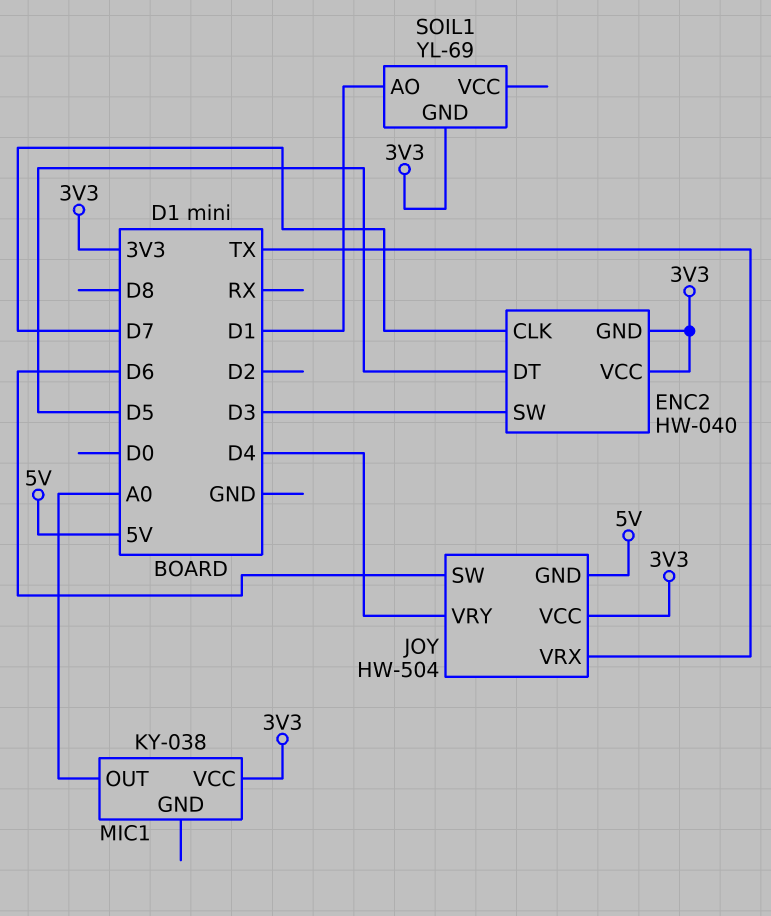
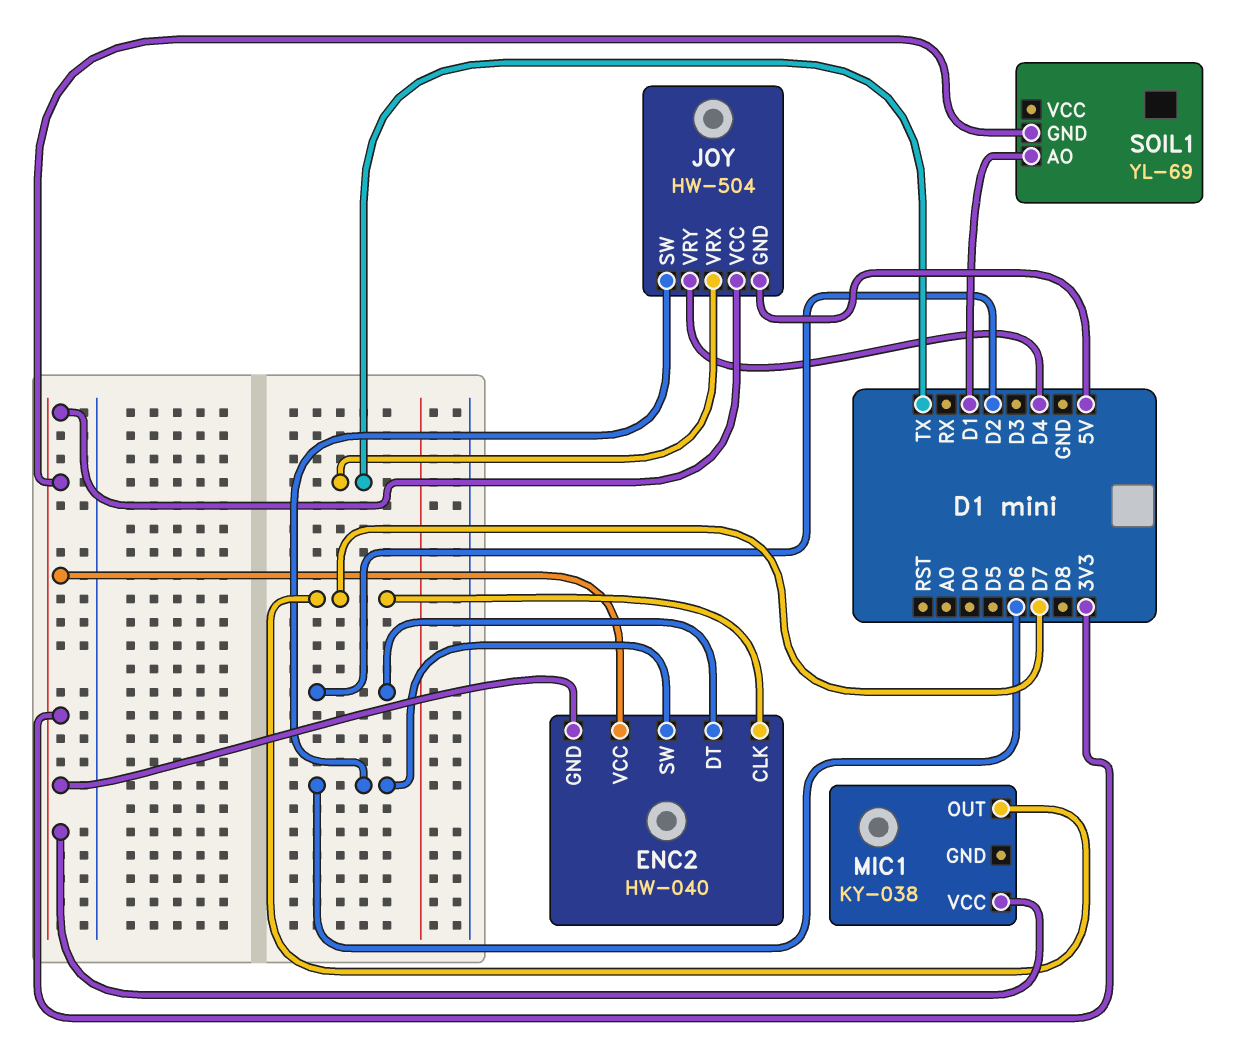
ENC2 pin DT: D5 -> D2
ENC2 pin SW: D3 -> D6
MIC1 pin OUT: A0 -> D7

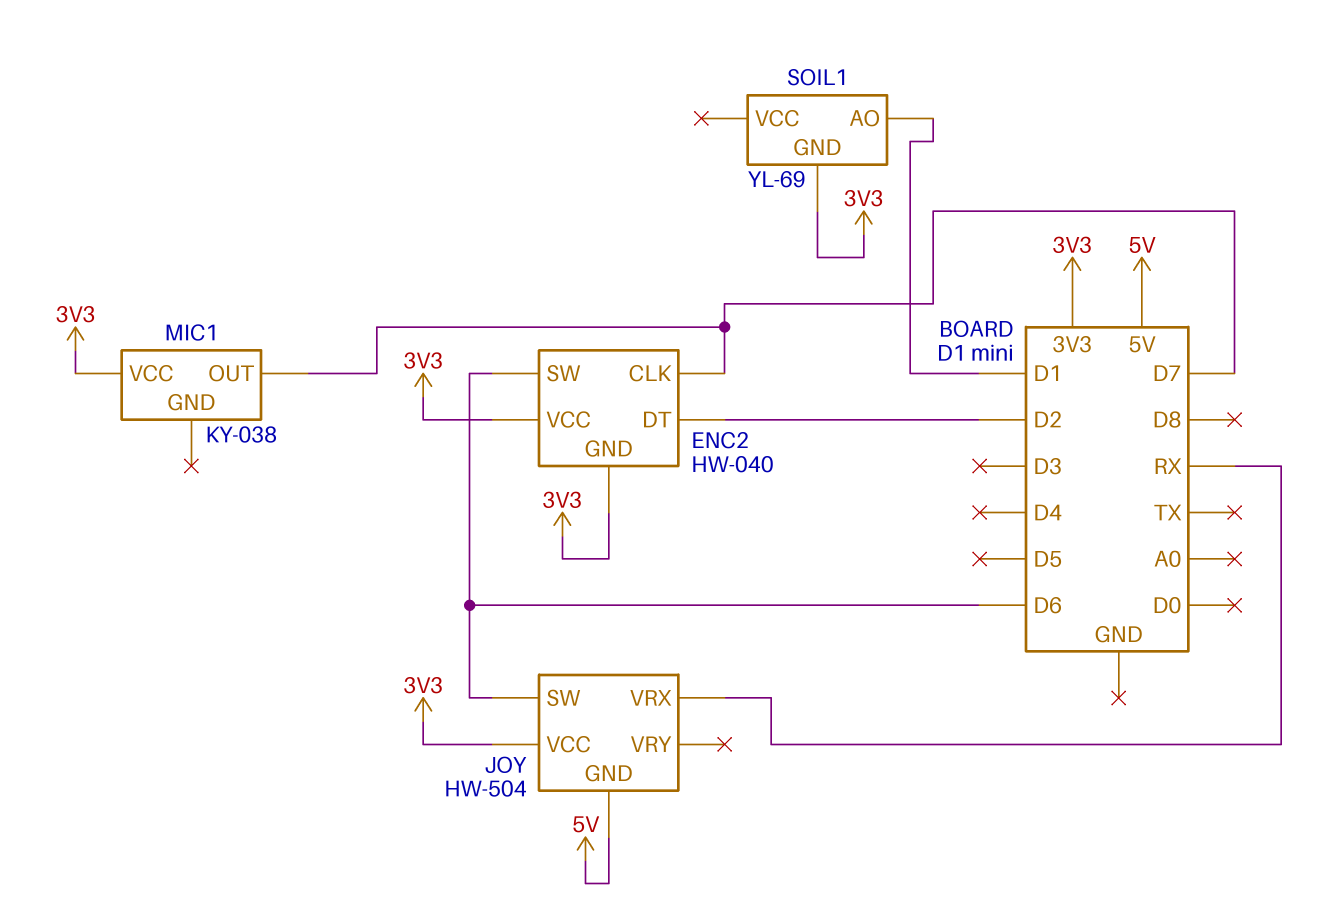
JOY pin VRX: TX -> RX
JOY pin VRY: D4 -> none

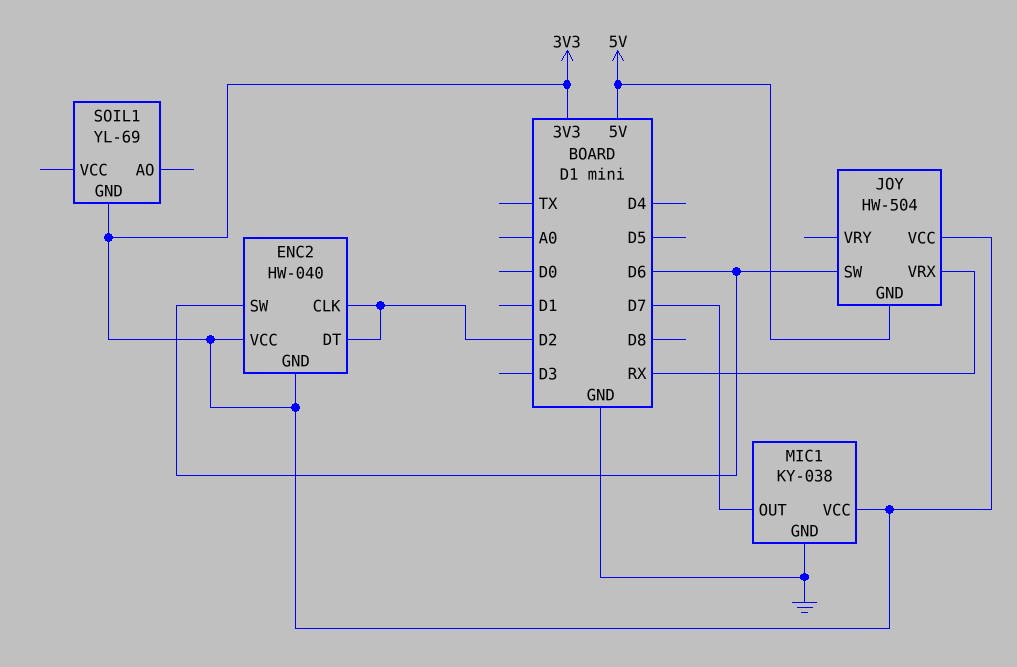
ENC2 pin CLK: D7 -> D2
MIC1 pin GND: none -> GND
SOIL1 pin AO: D1 -> none

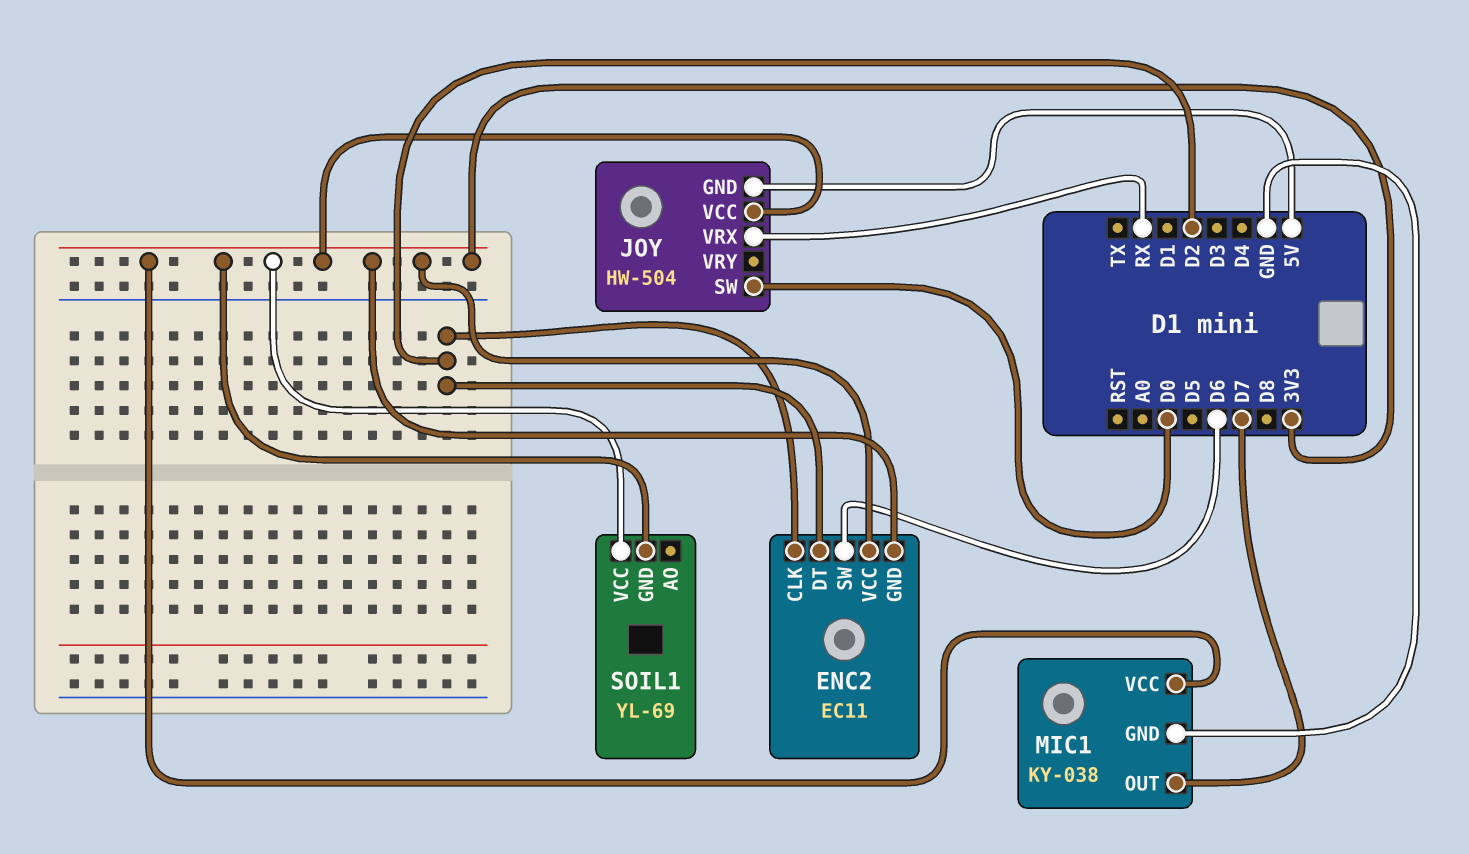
ENC2: HW-040 -> EC11
JOY pin SW: D6 -> D0
SOIL1 pin VCC: none -> 3V3

